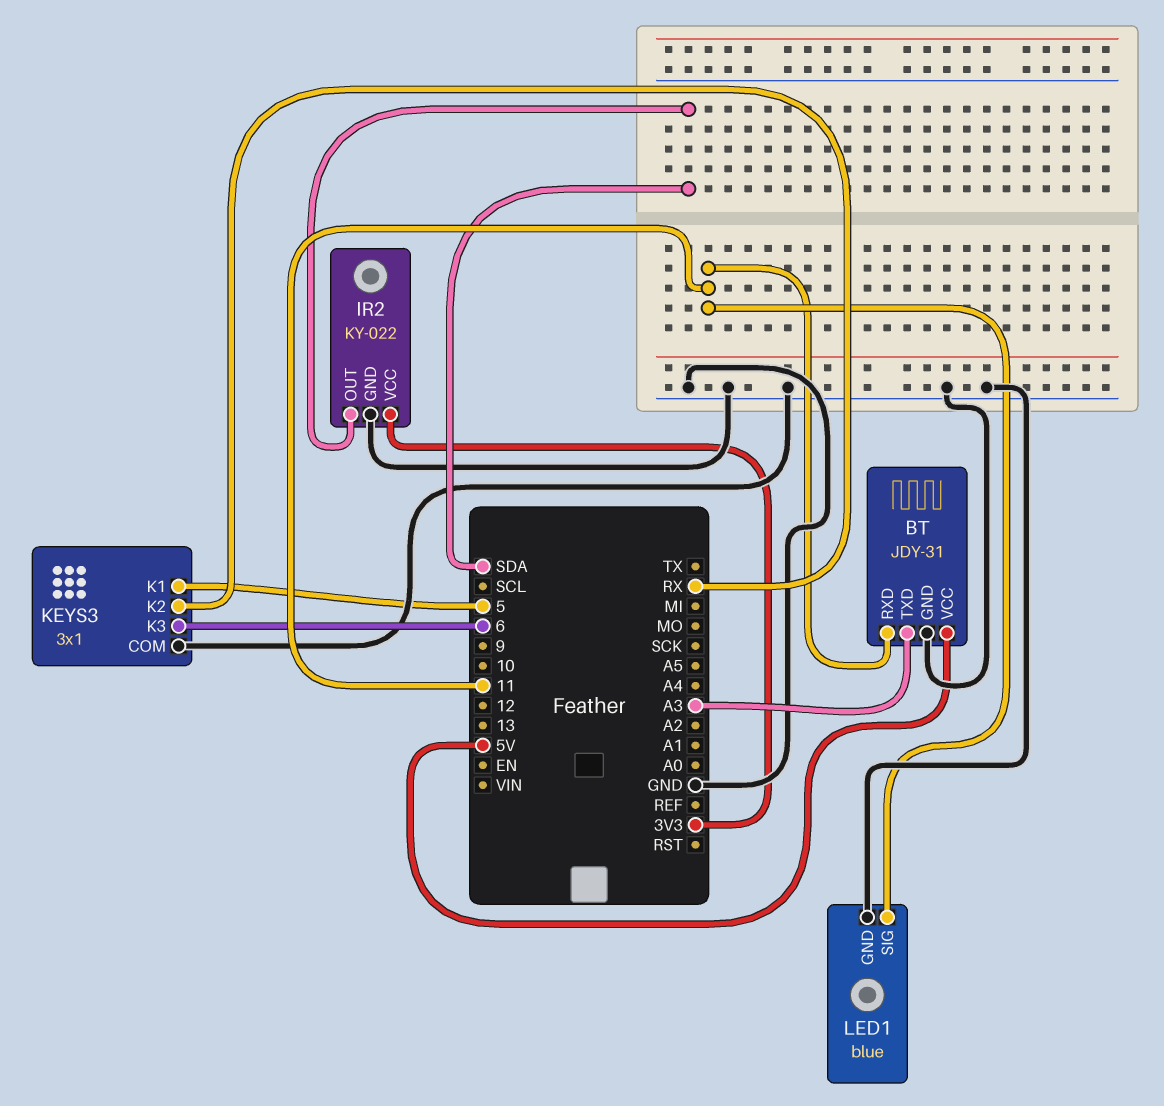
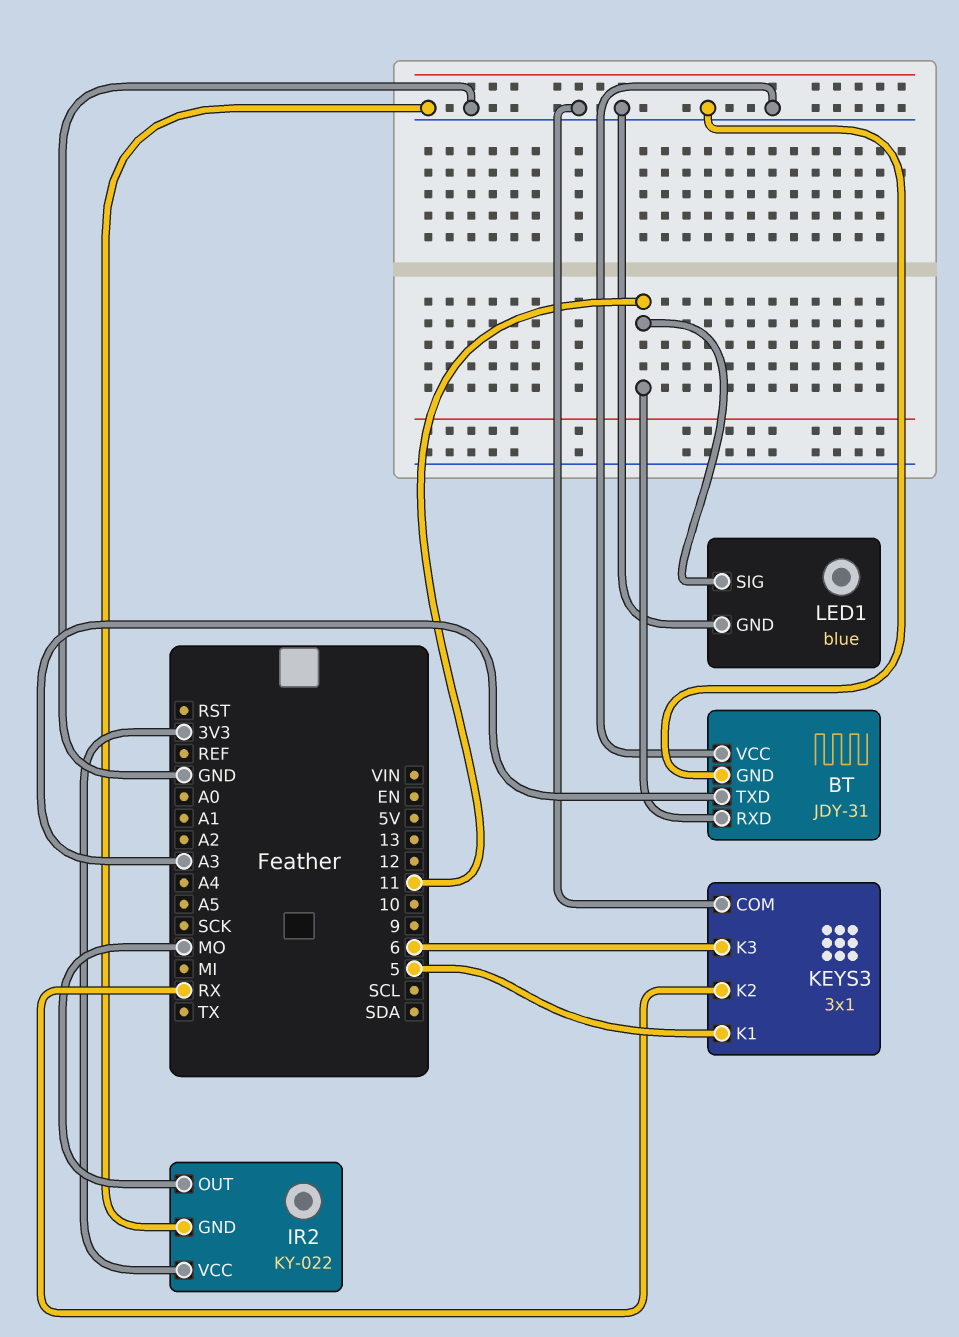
BT pin VCC: 5V -> GND
IR2 pin OUT: SDA -> MO

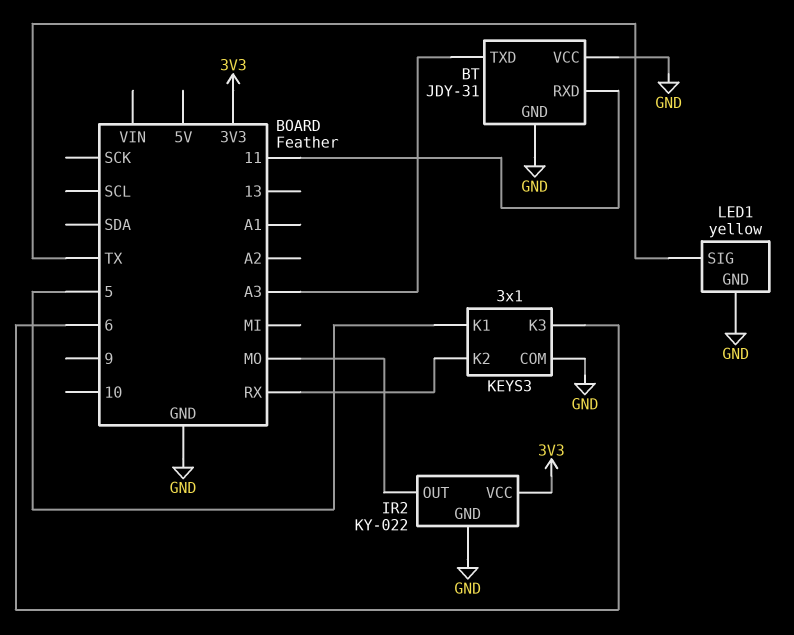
LED1: blue -> yellow
LED1 pin SIG: 11 -> TX

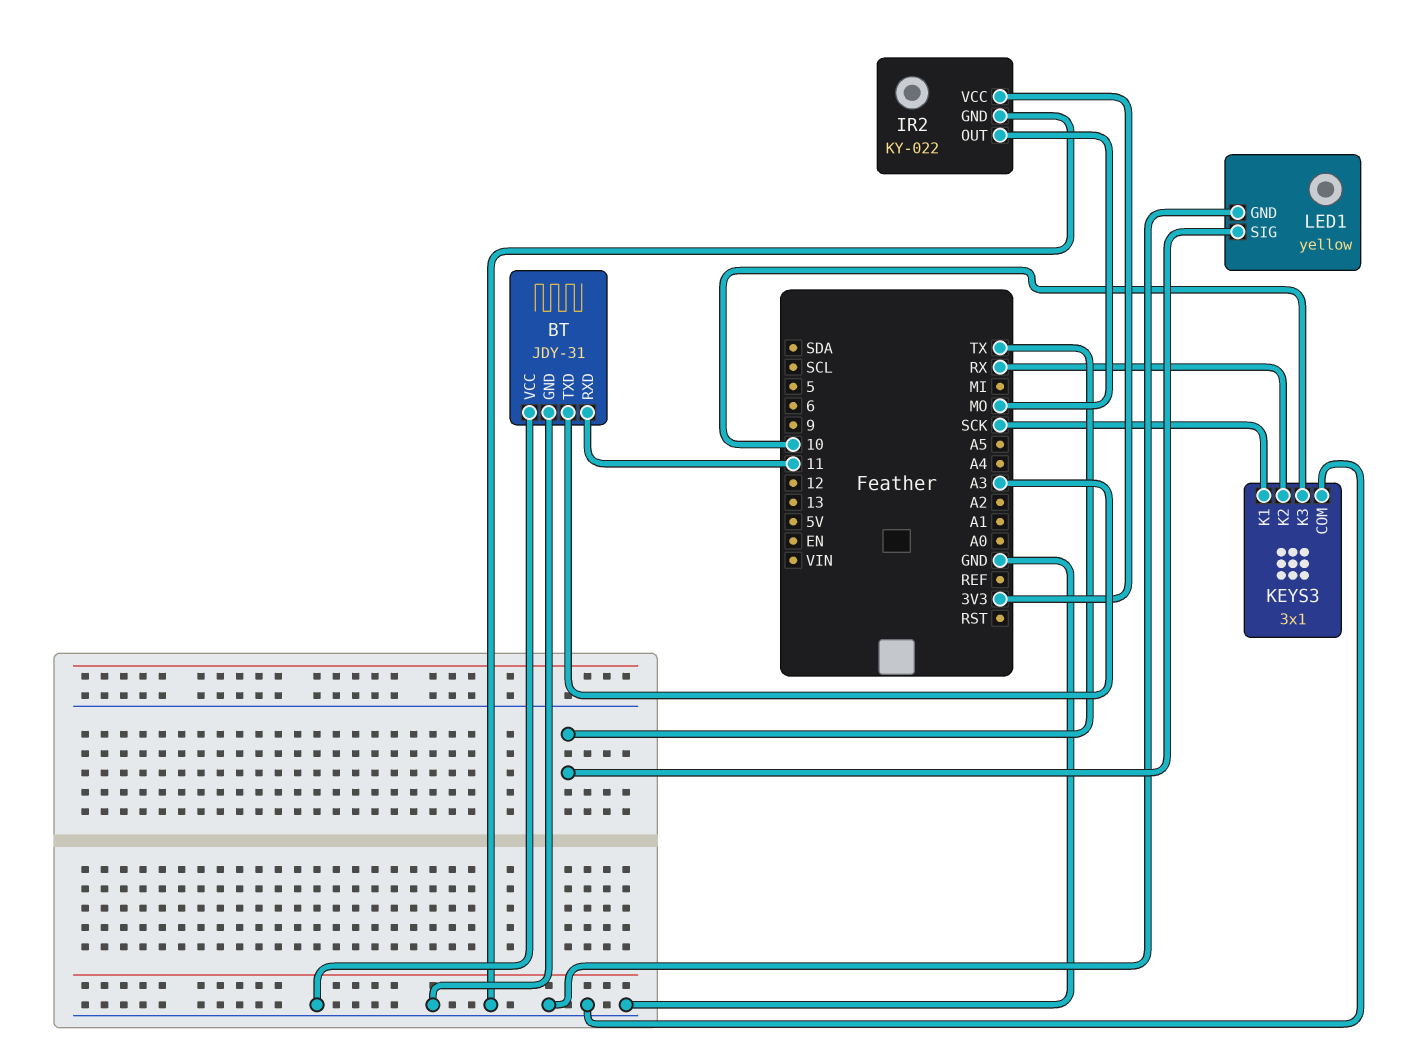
KEYS3 pin K1: 5 -> SCK
KEYS3 pin K3: 6 -> 10

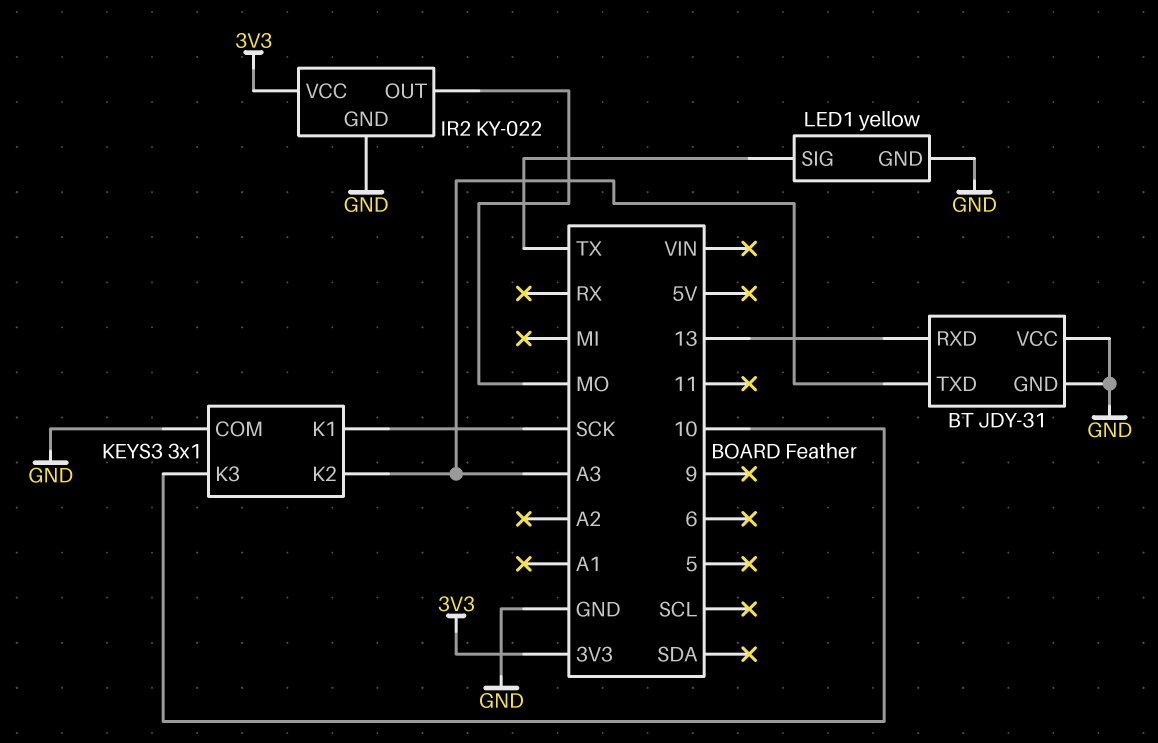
BT pin RXD: 11 -> 13
KEYS3 pin K2: RX -> A3

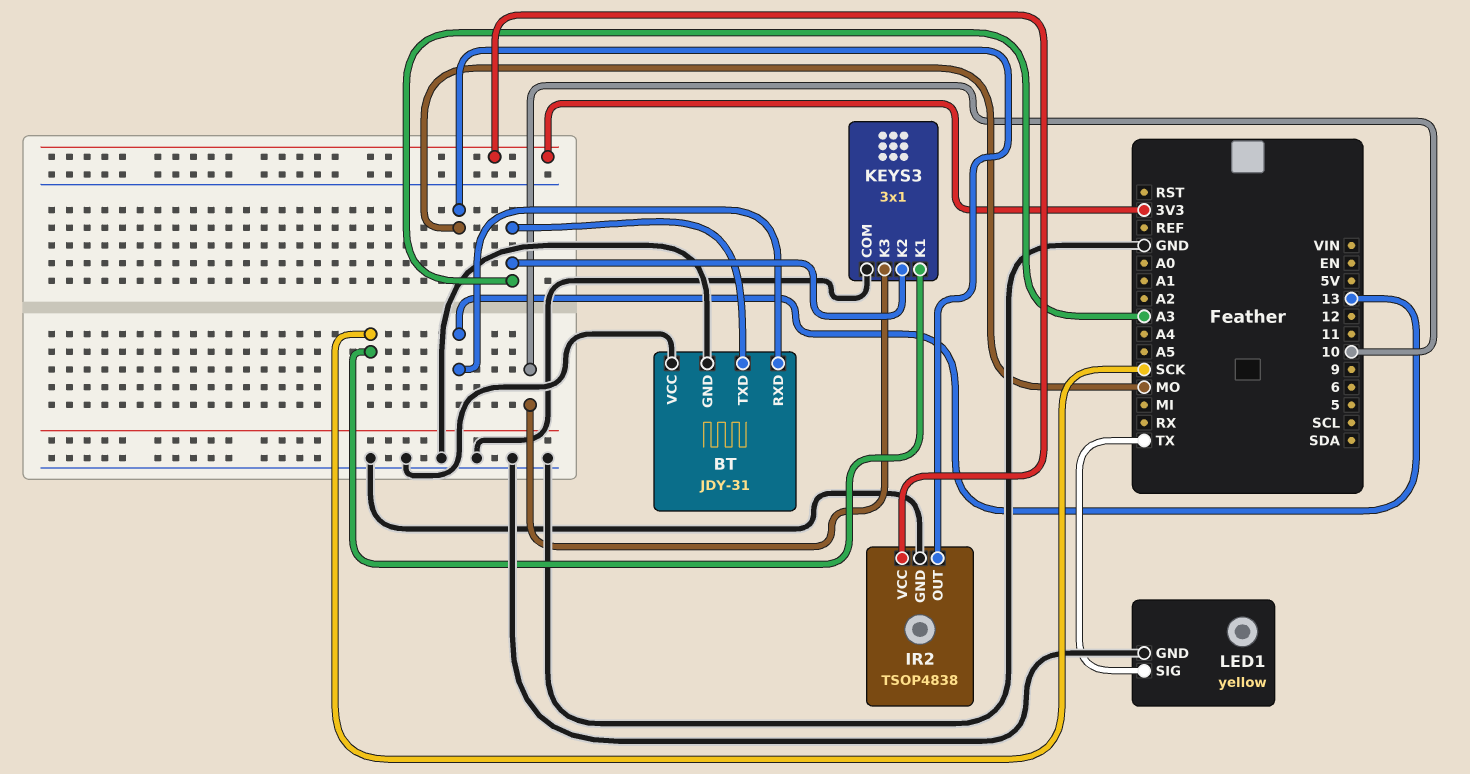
IR2: KY-022 -> TSOP4838

